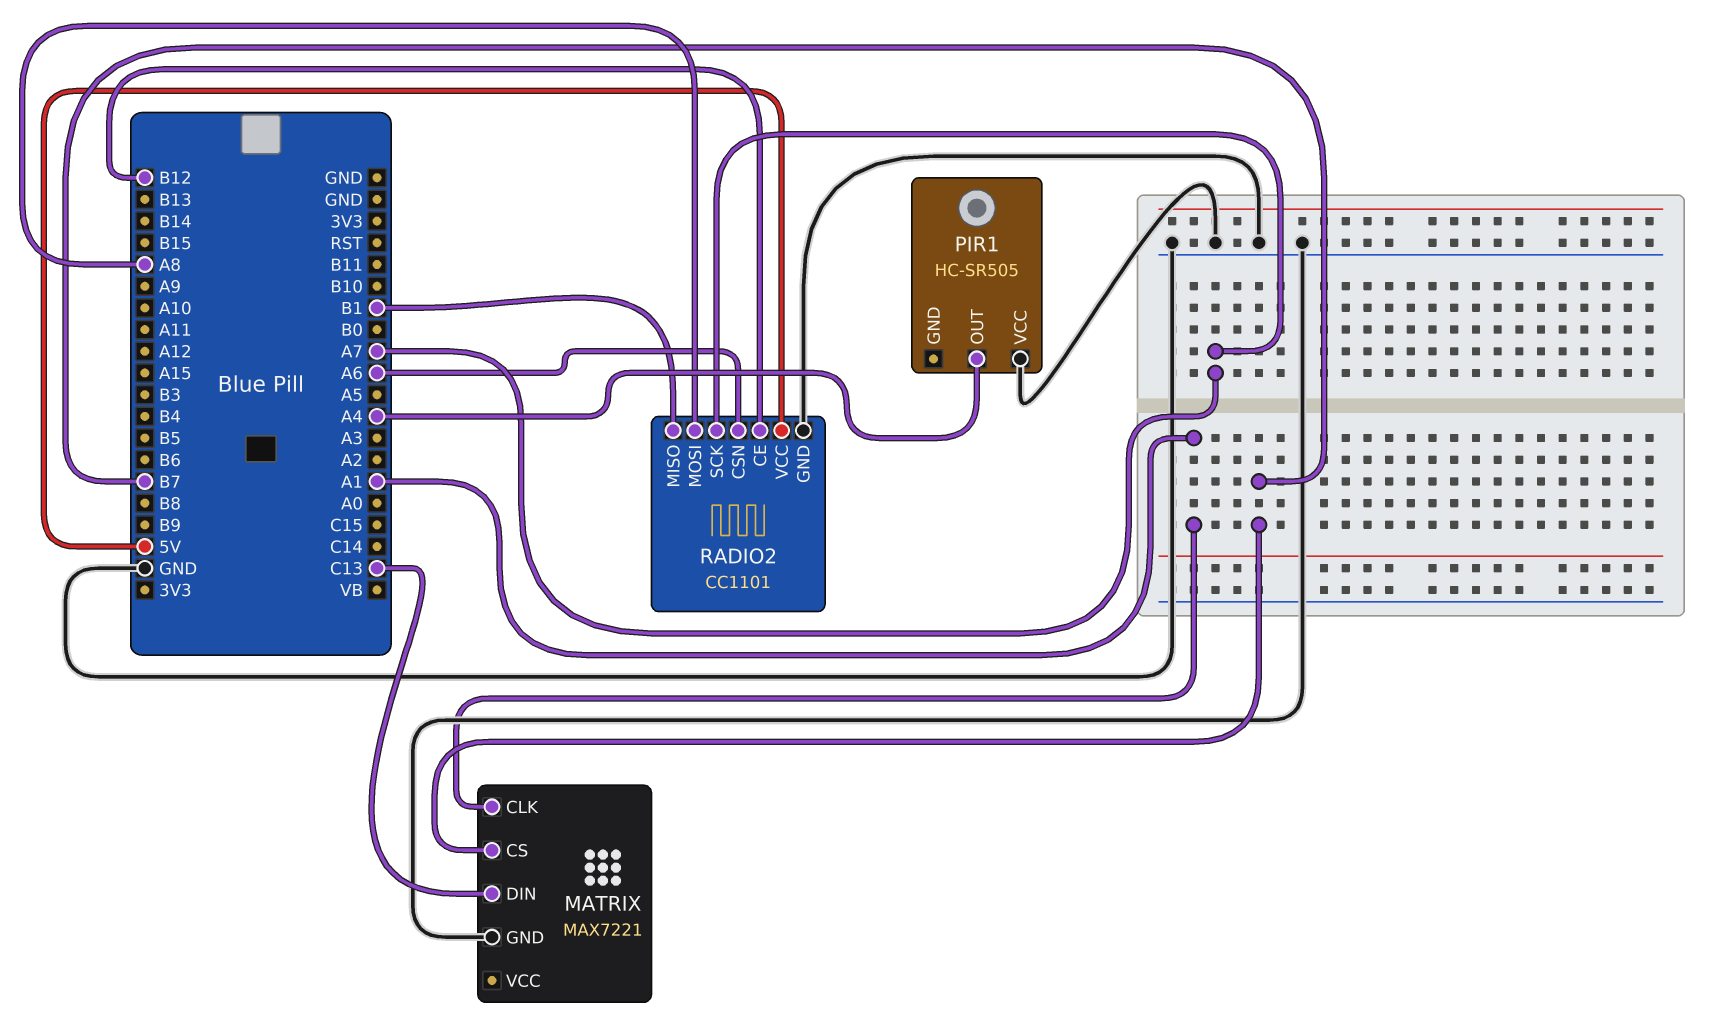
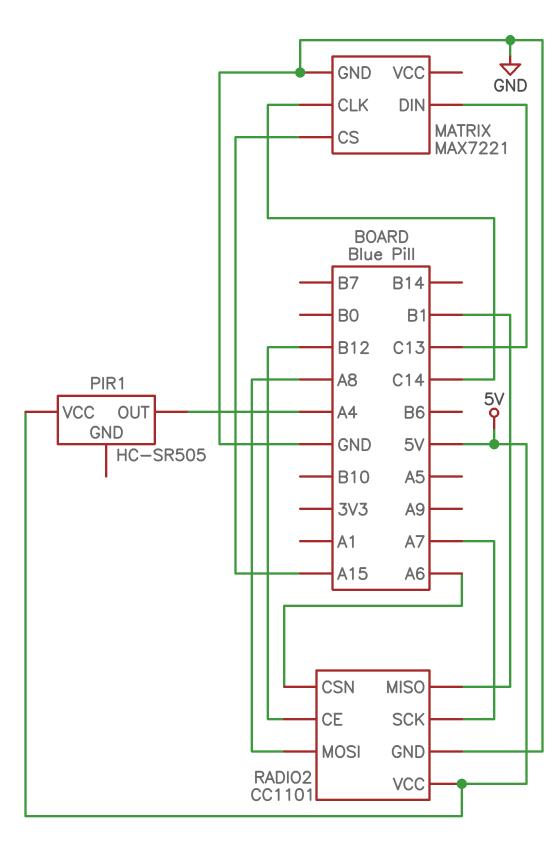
MATRIX pin CLK: A1 -> C14
MATRIX pin CS: B7 -> A15
PIR1 pin VCC: GND -> 5V

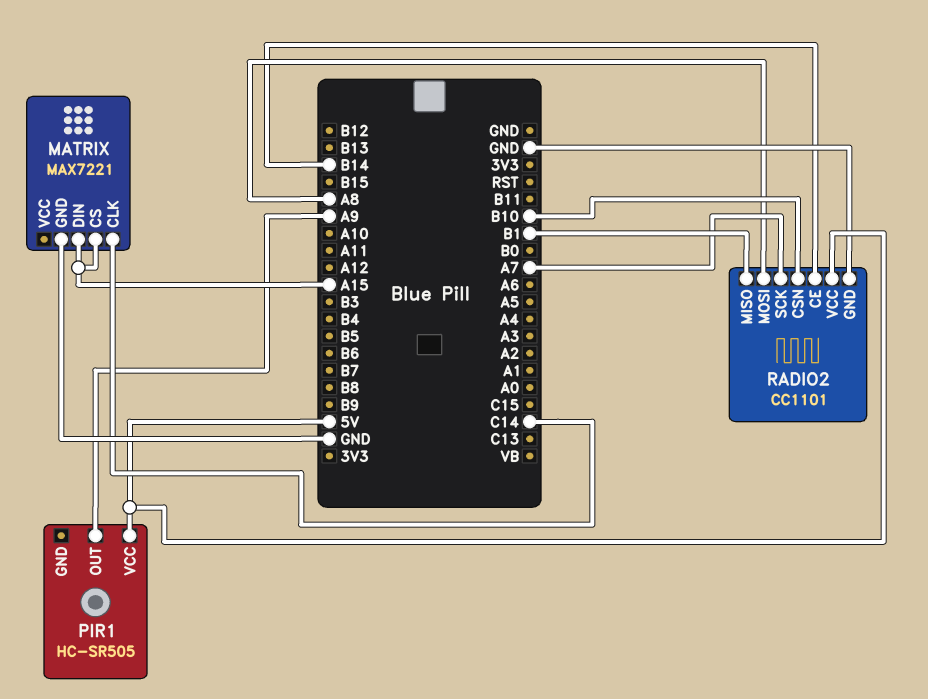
MATRIX pin DIN: C13 -> A15
PIR1 pin OUT: A4 -> A9
RADIO2 pin CE: B12 -> B14
RADIO2 pin CSN: A6 -> B10

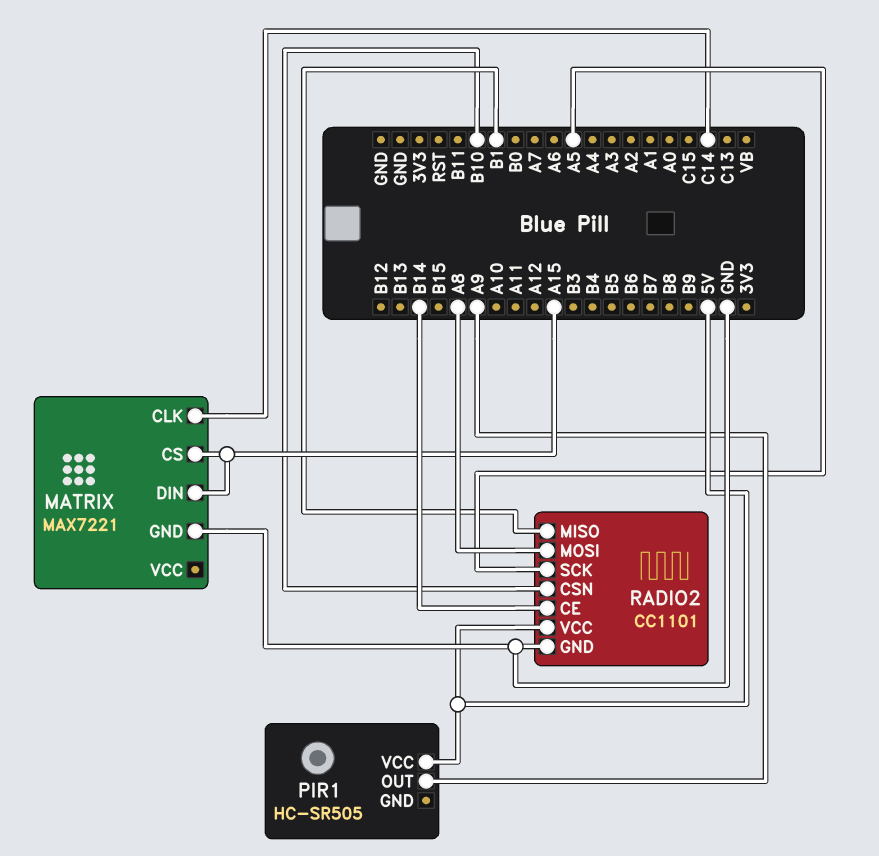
RADIO2 pin SCK: A7 -> A5

